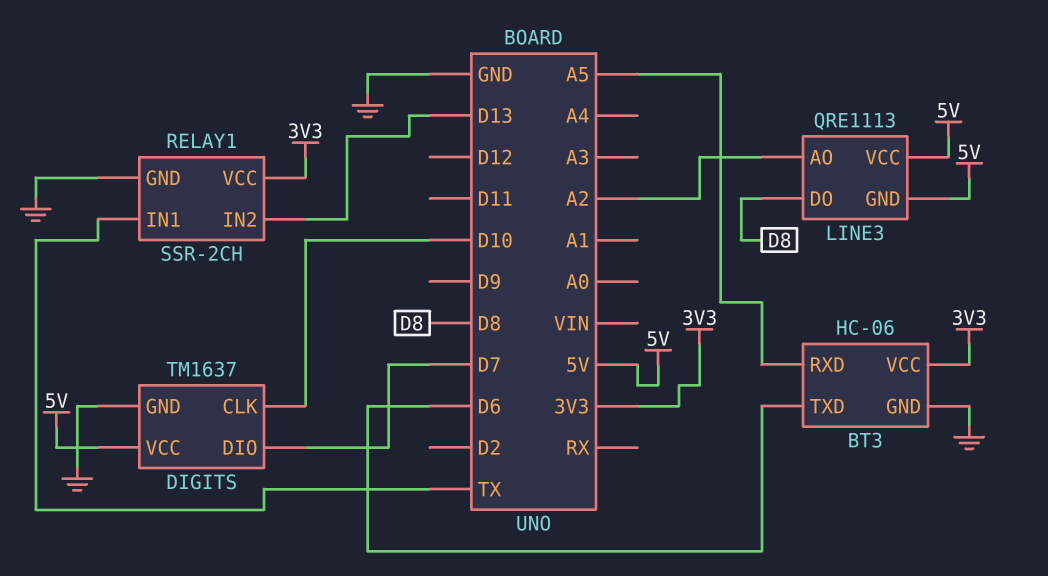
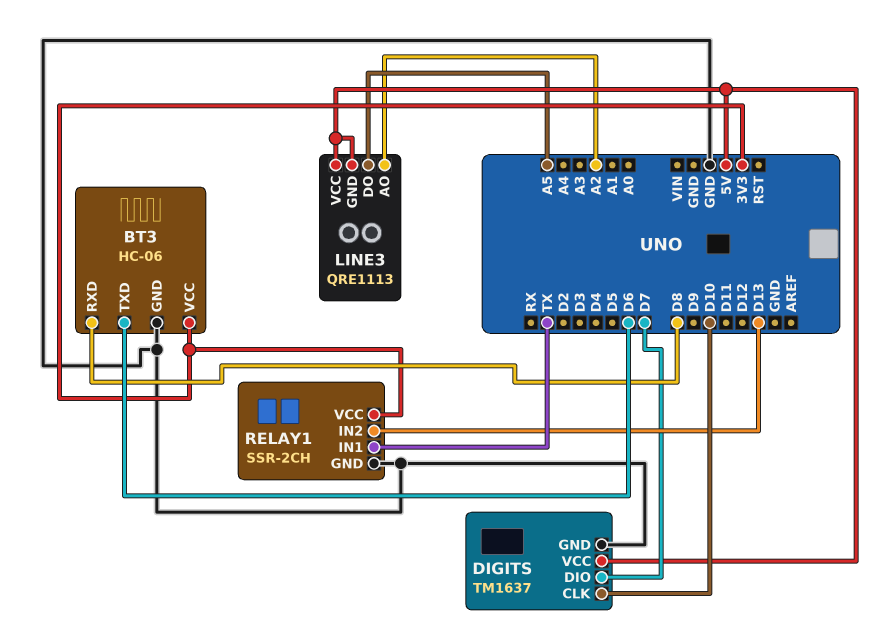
BT3 pin RXD: A5 -> D8
LINE3 pin DO: D8 -> A5

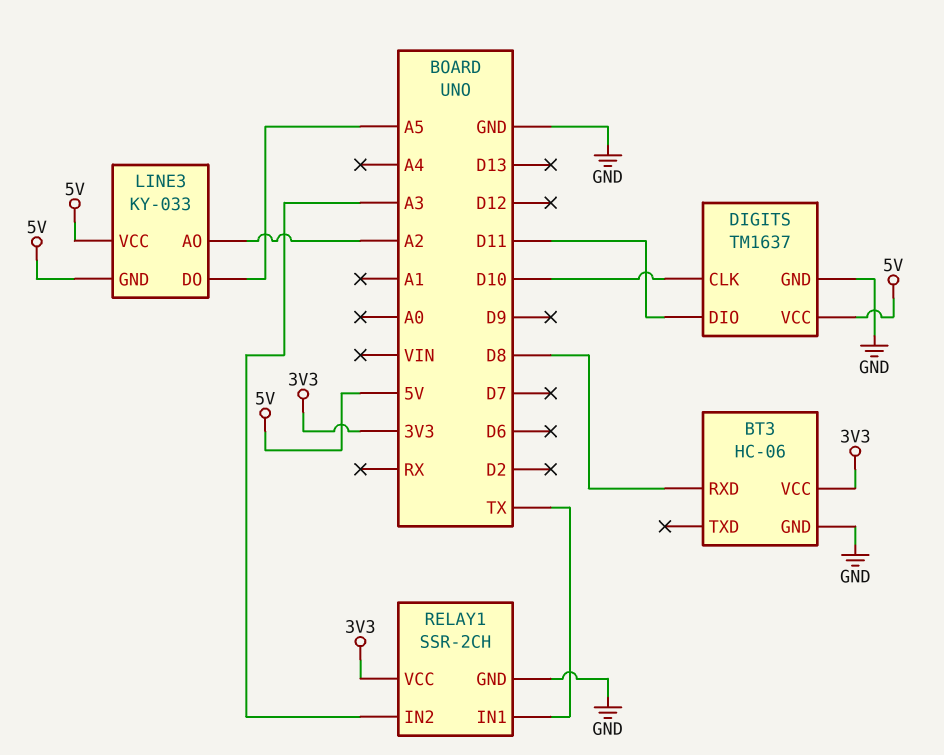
BT3 pin TXD: D6 -> none
DIGITS pin DIO: D7 -> D11
LINE3: QRE1113 -> KY-033
RELAY1 pin IN2: D13 -> A3

